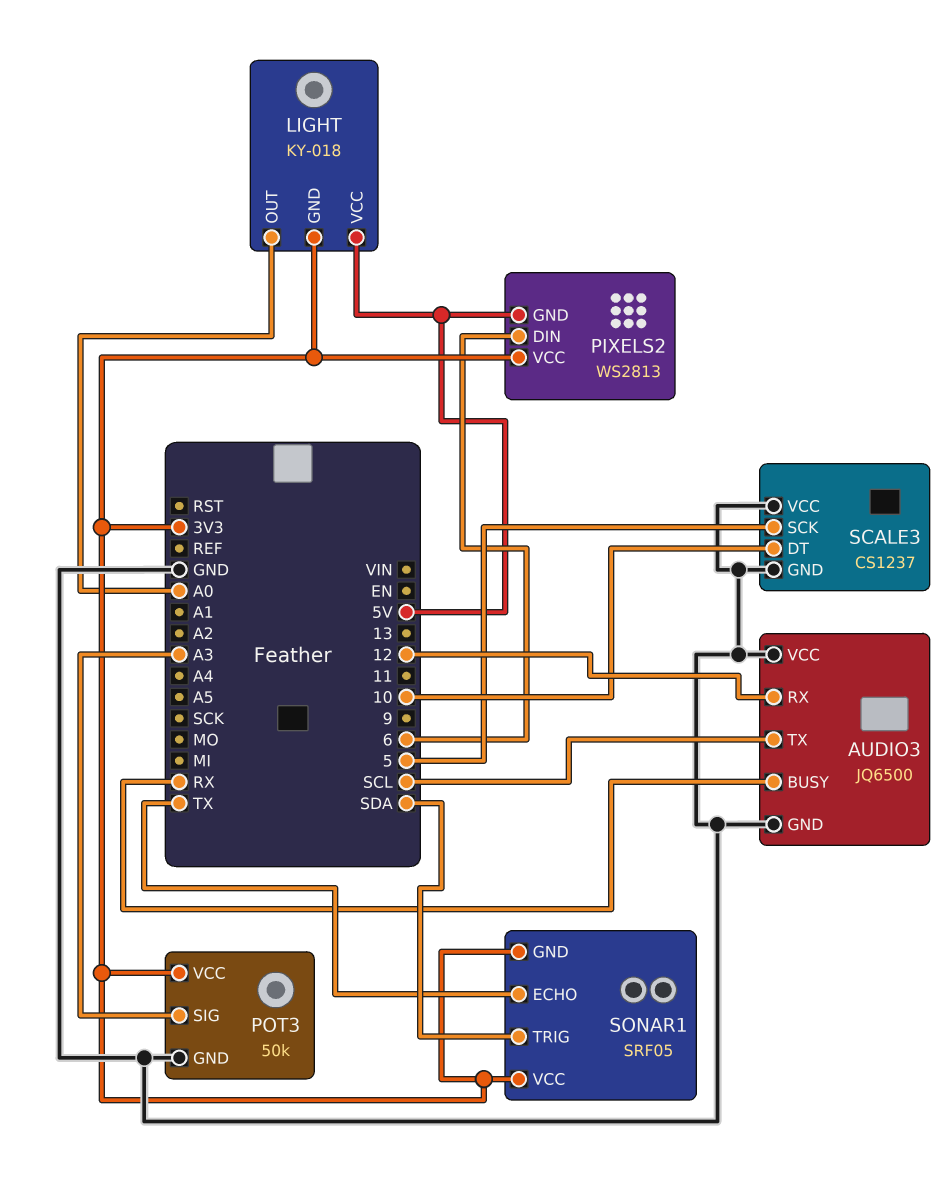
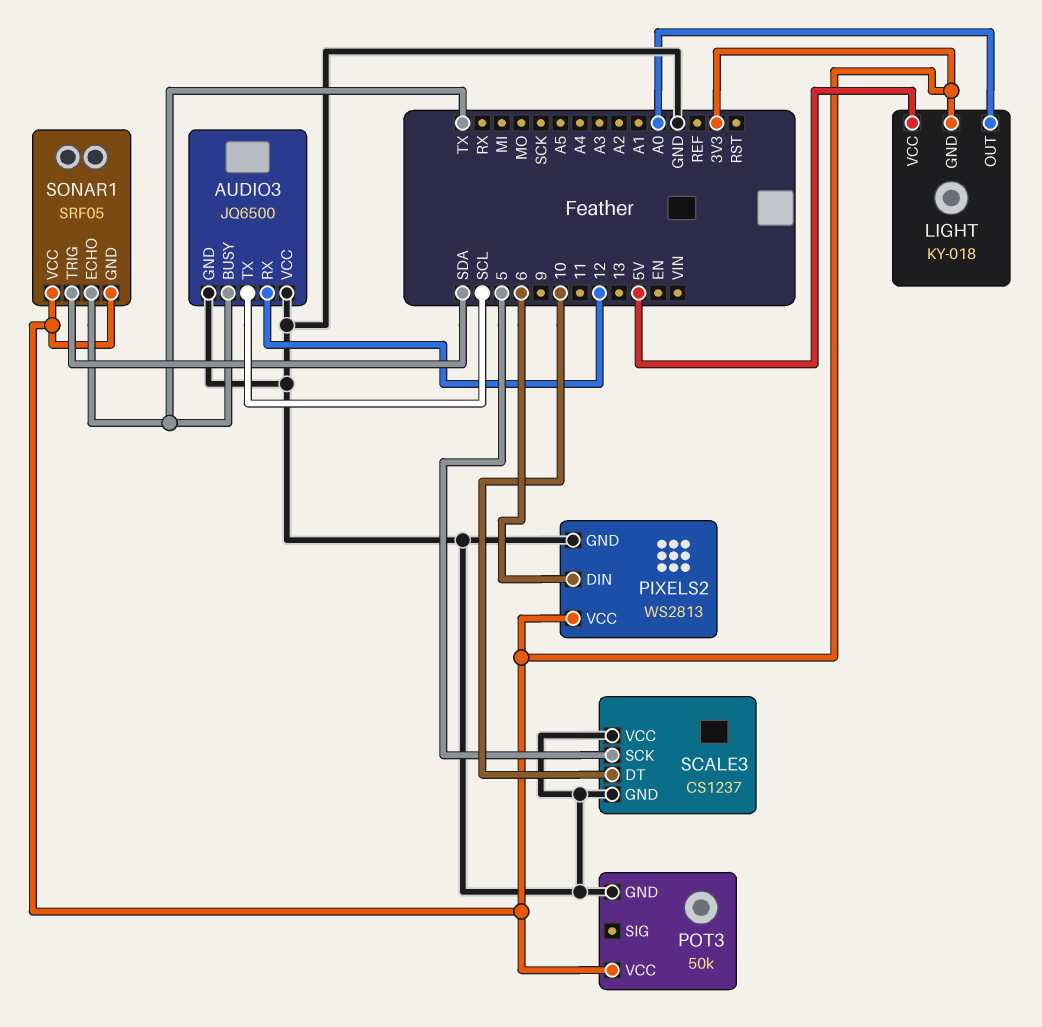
AUDIO3 pin BUSY: RX -> TX
PIXELS2 pin GND: 5V -> GND
POT3 pin SIG: A3 -> none

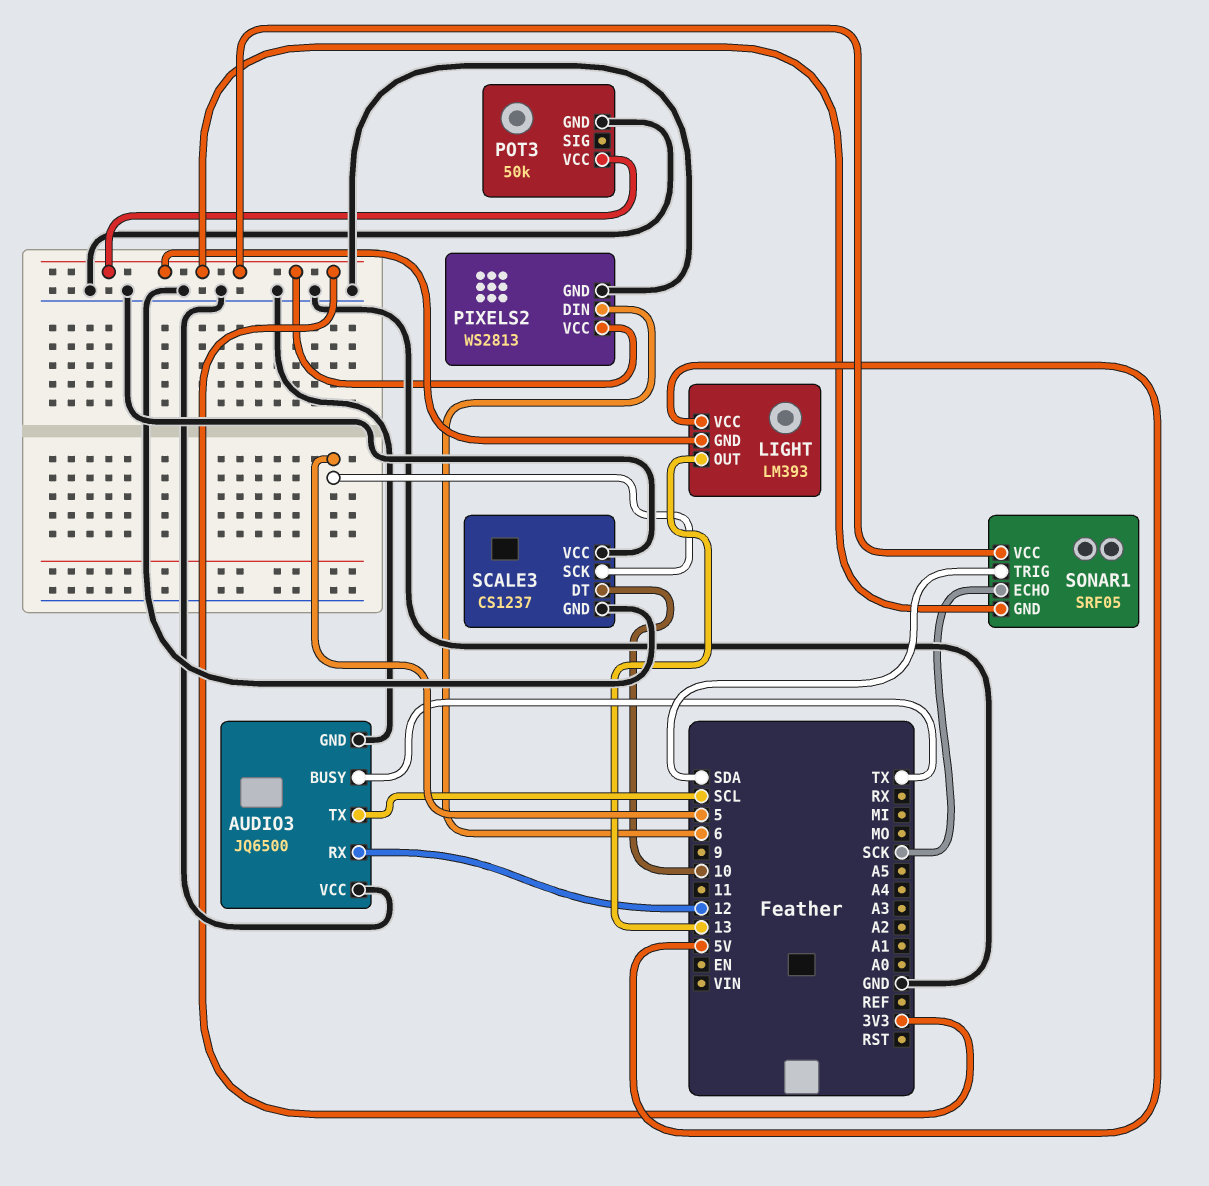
LIGHT: KY-018 -> LM393
LIGHT pin OUT: A0 -> 13
SONAR1 pin ECHO: TX -> SCK

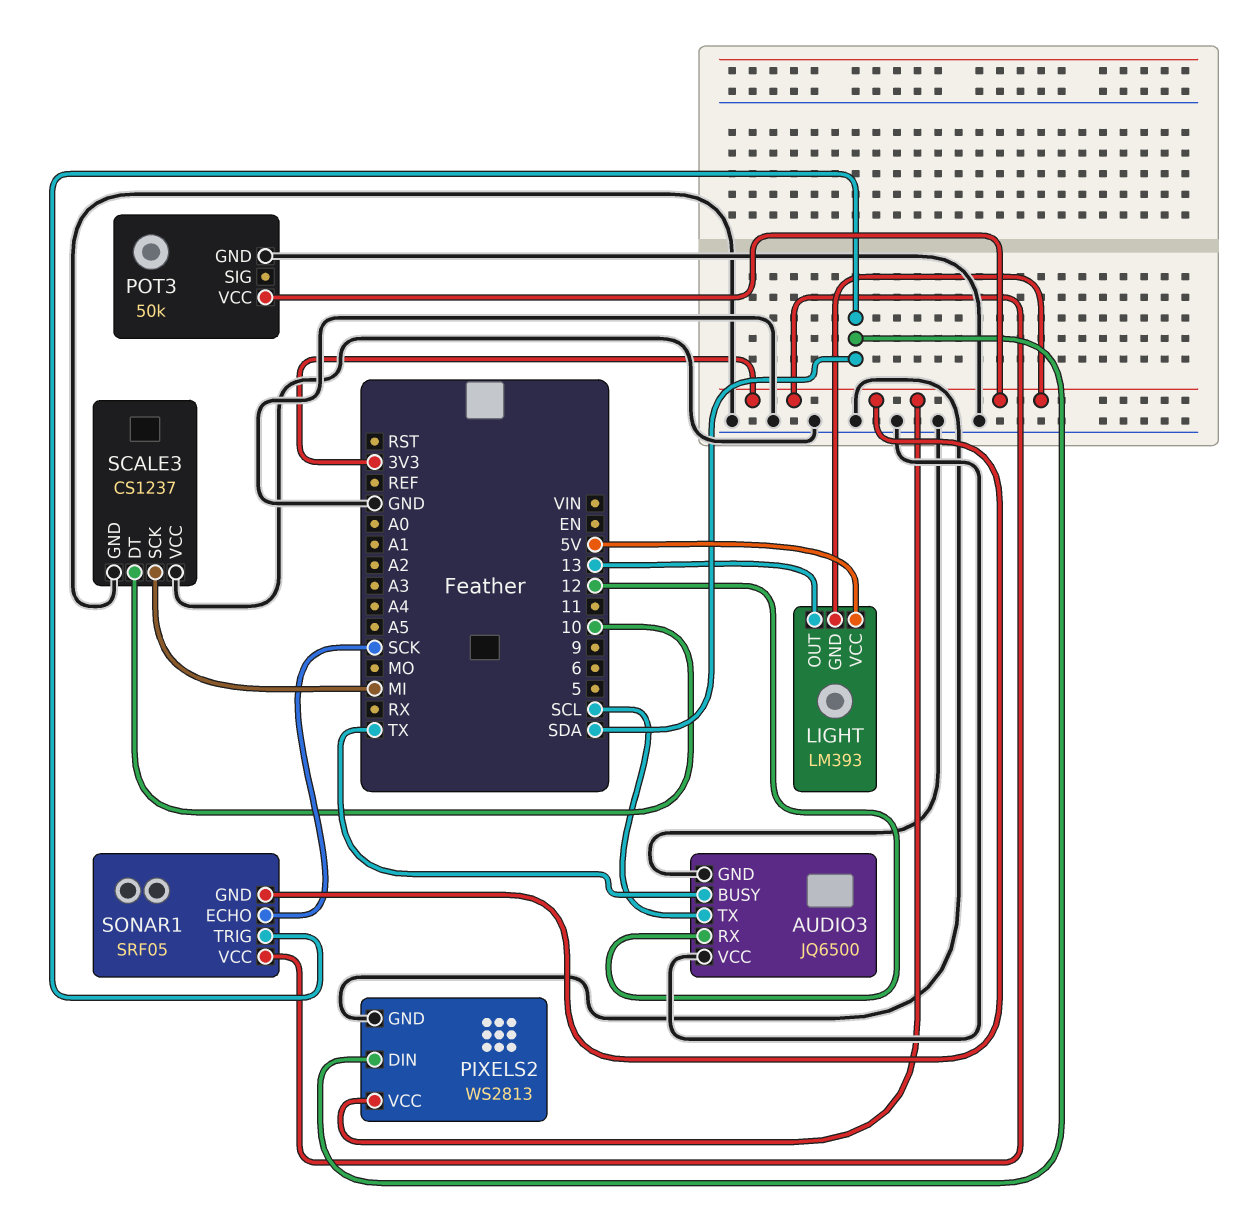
PIXELS2 pin DIN: 6 -> SDA
SCALE3 pin SCK: 5 -> MI

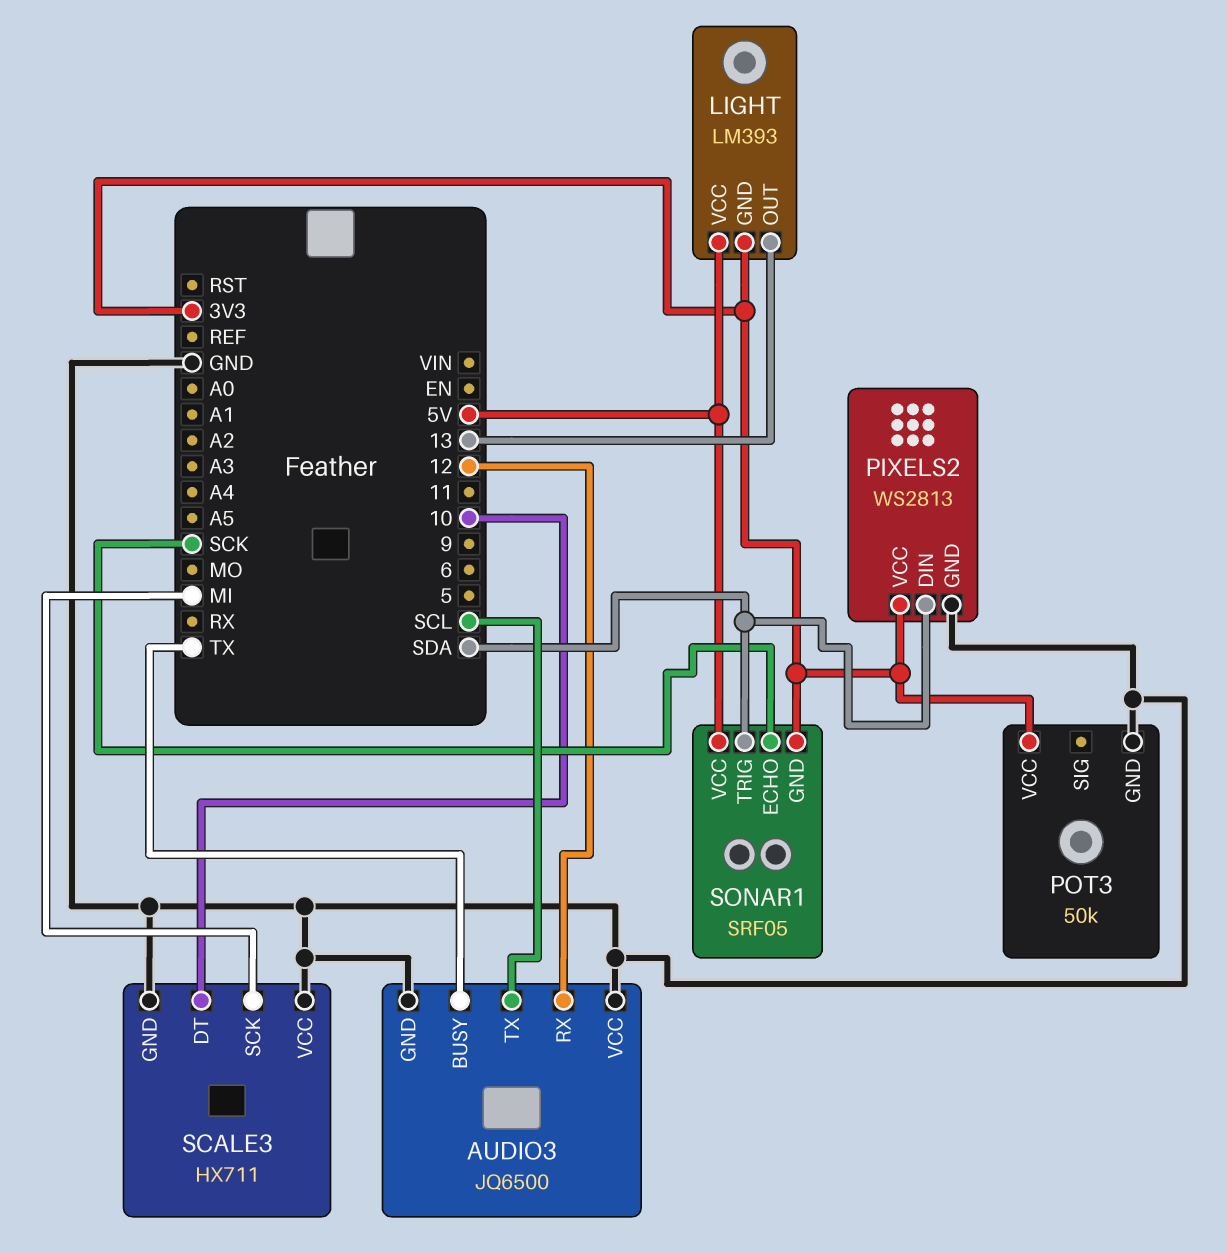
SCALE3: CS1237 -> HX711
SONAR1 pin VCC: 3V3 -> 5V

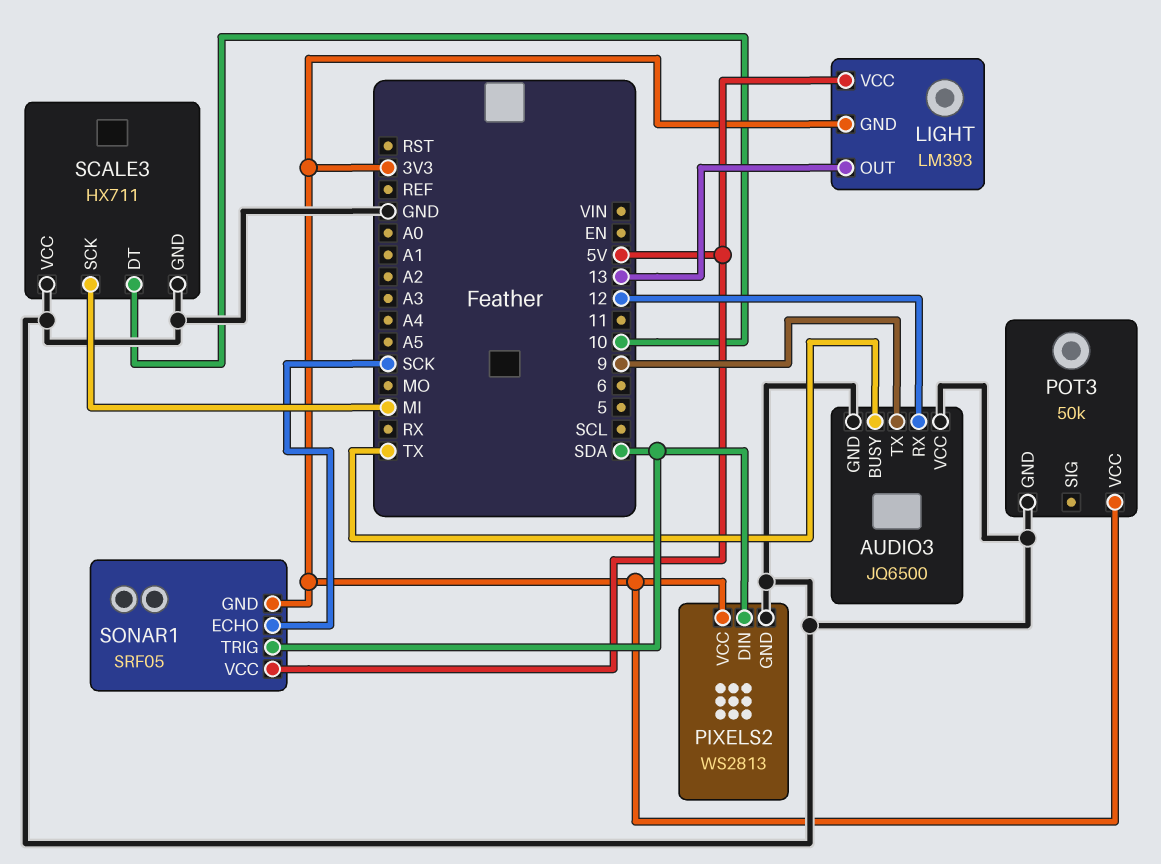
AUDIO3 pin TX: SCL -> 9

